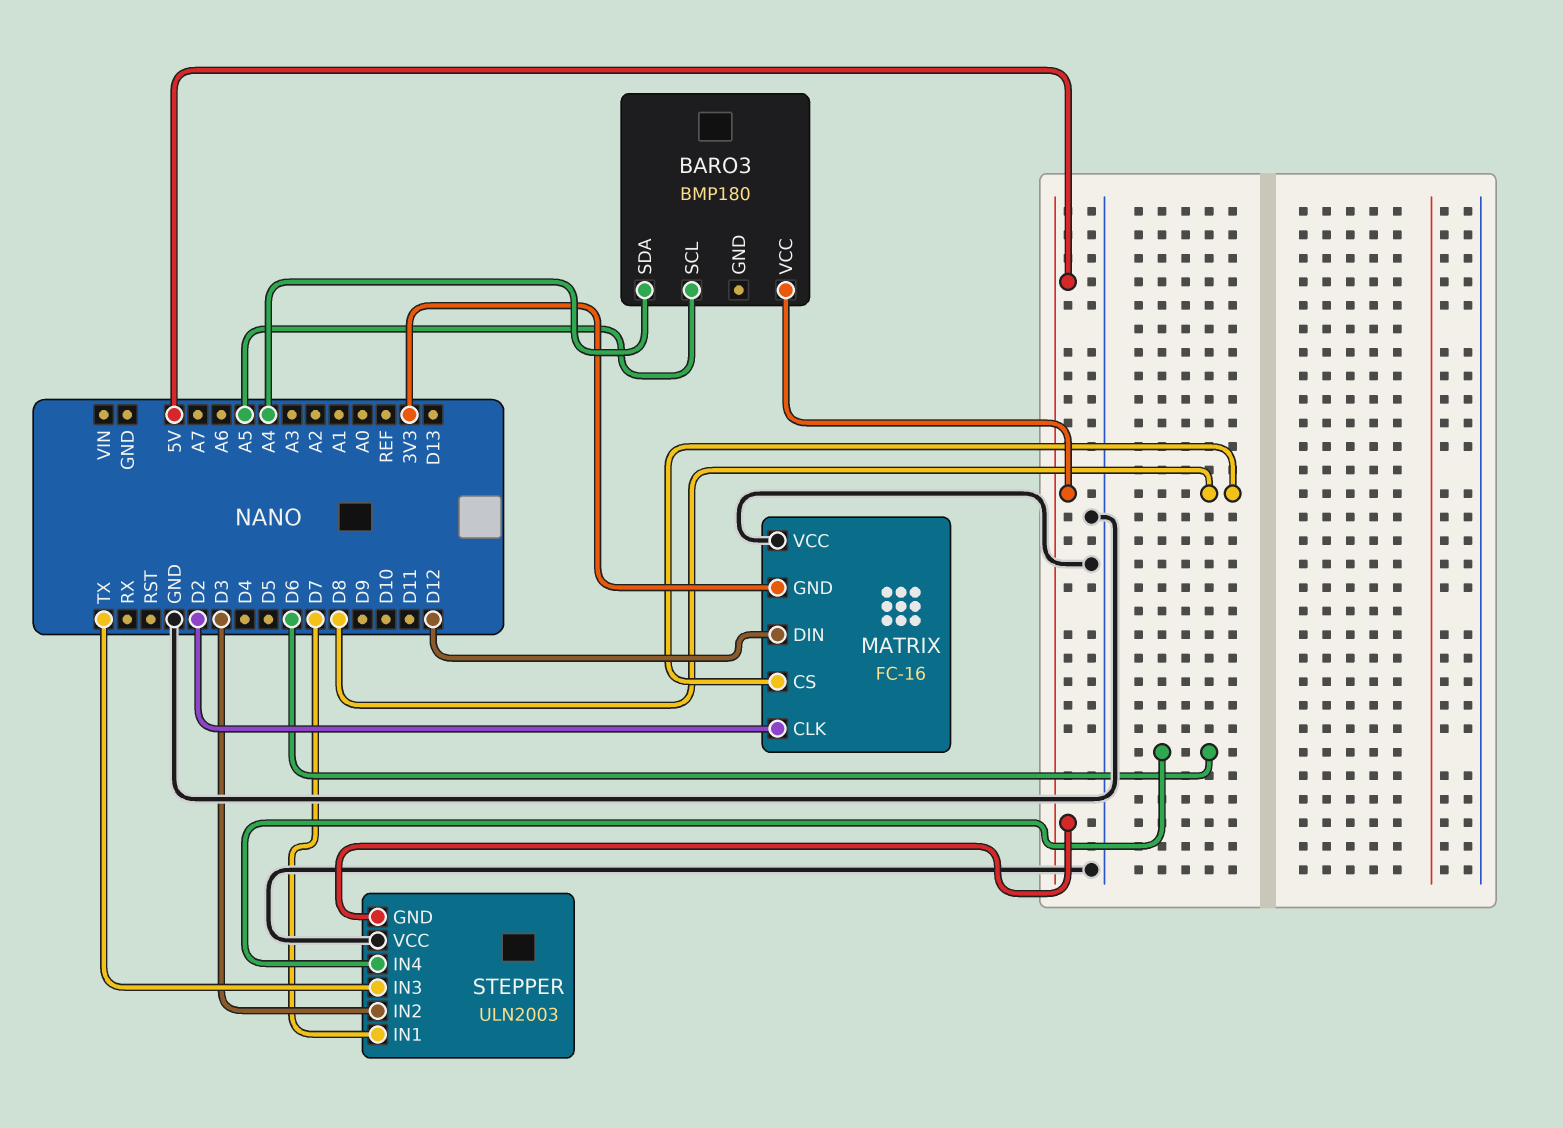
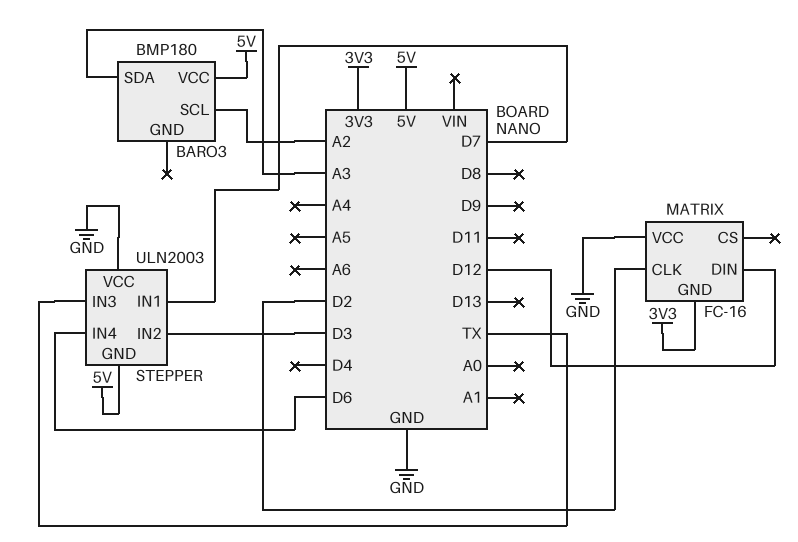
BARO3 pin SCL: A5 -> A2
BARO3 pin SDA: A4 -> A3
MATRIX pin CS: D8 -> none

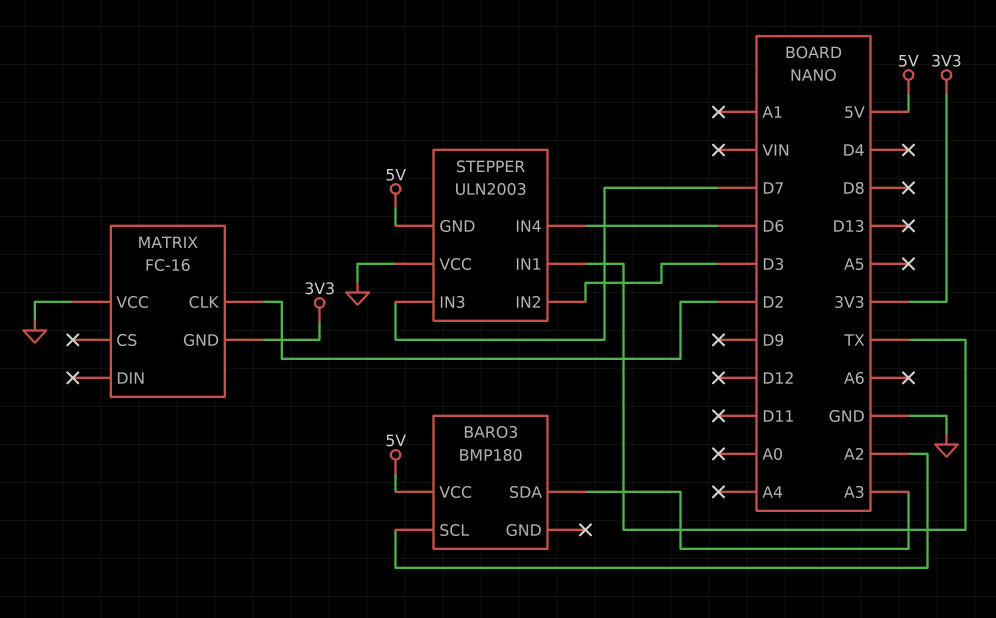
MATRIX pin DIN: D12 -> none
STEPPER pin IN1: D7 -> TX
STEPPER pin IN3: TX -> D7

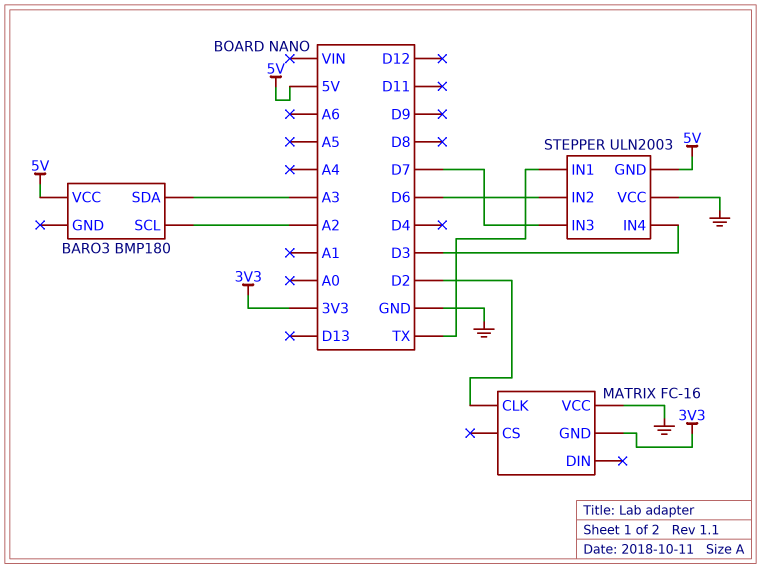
STEPPER pin IN2: D3 -> D6
STEPPER pin IN4: D6 -> D3

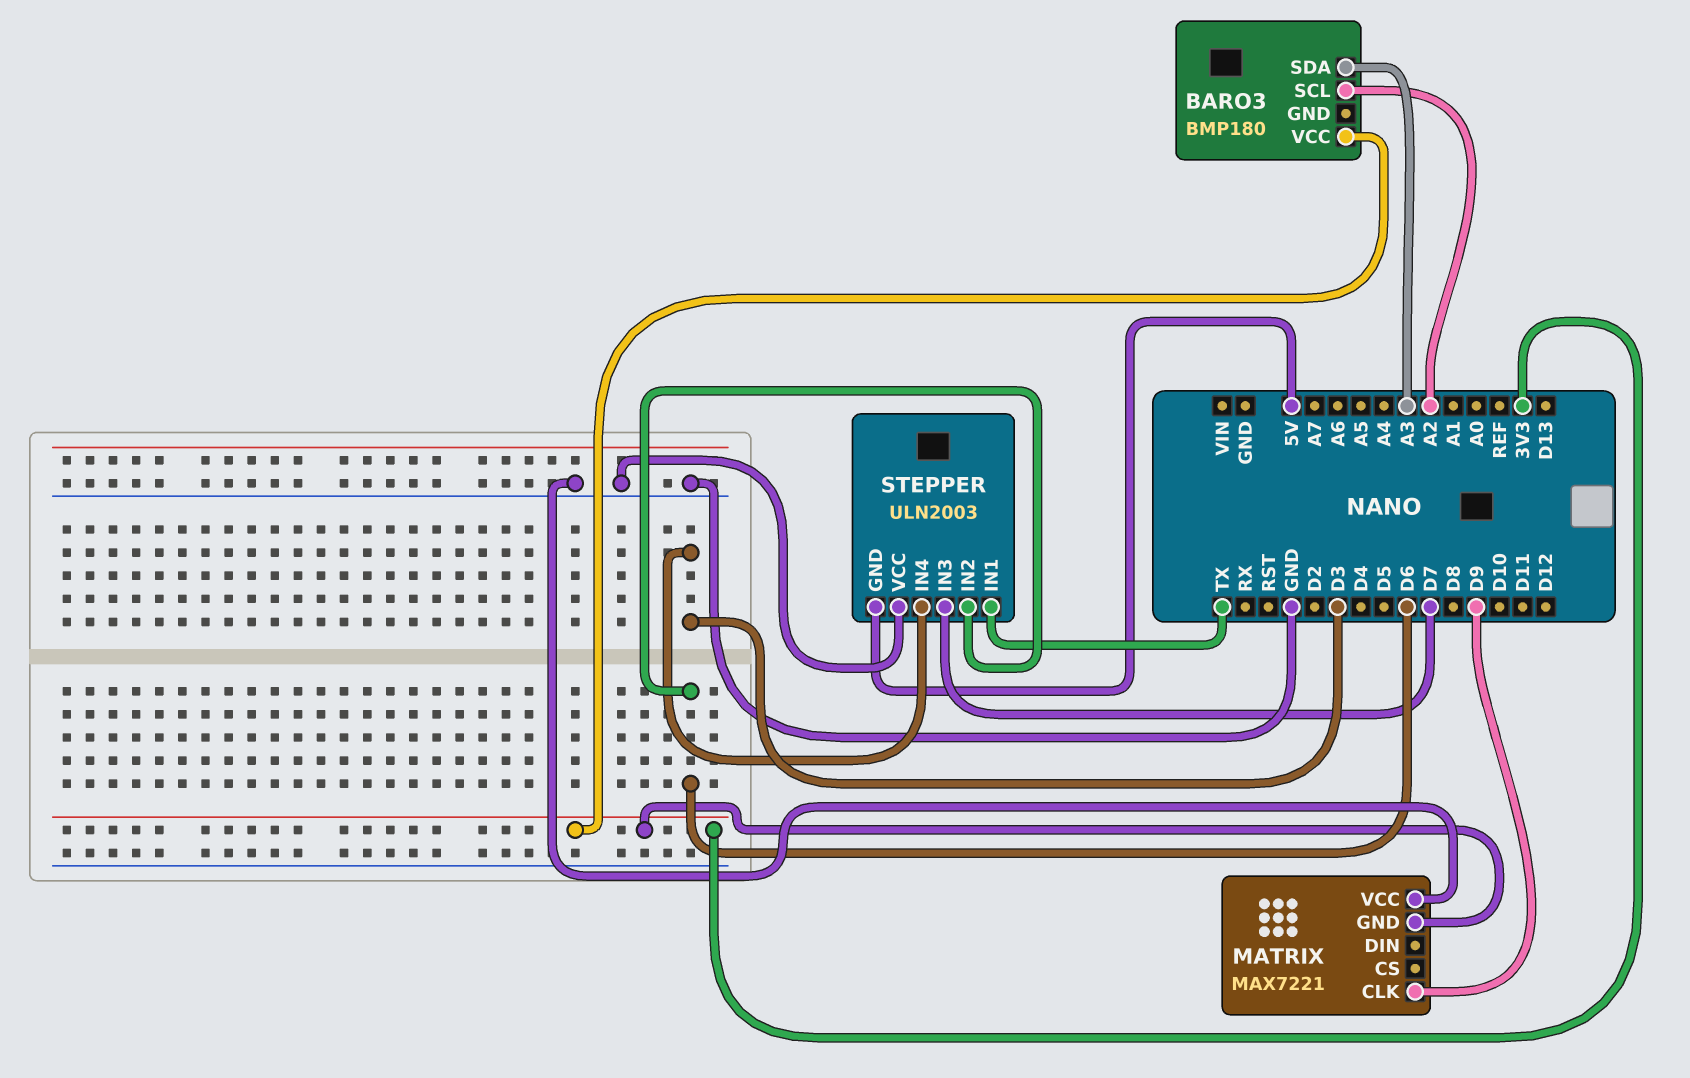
BARO3 pin VCC: 5V -> 3V3
MATRIX: FC-16 -> MAX7221
MATRIX pin CLK: D2 -> D9

